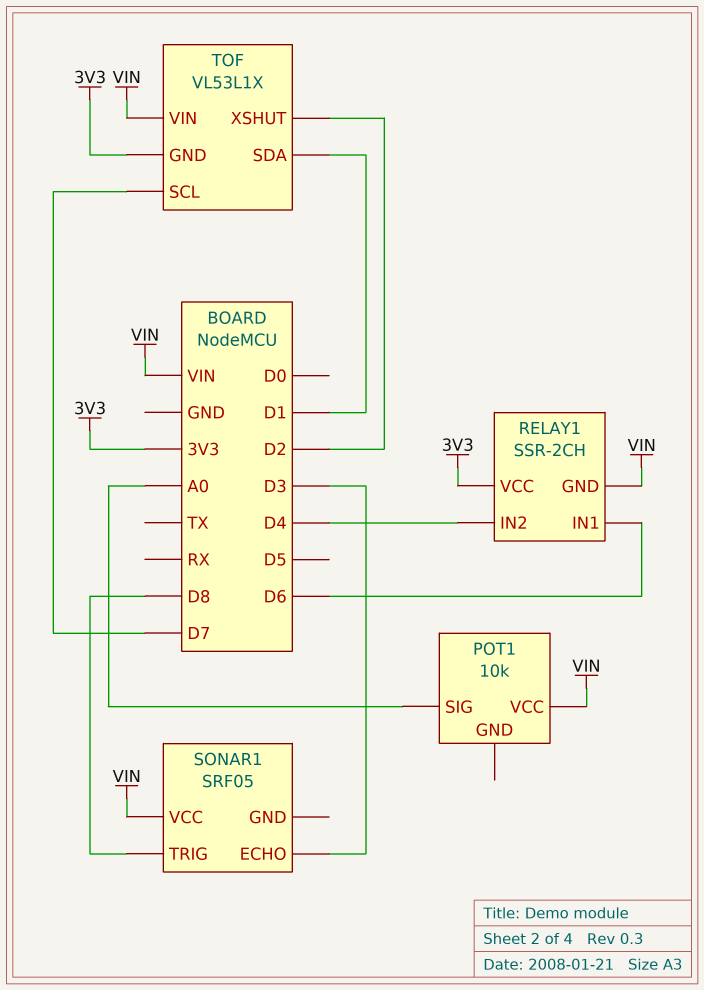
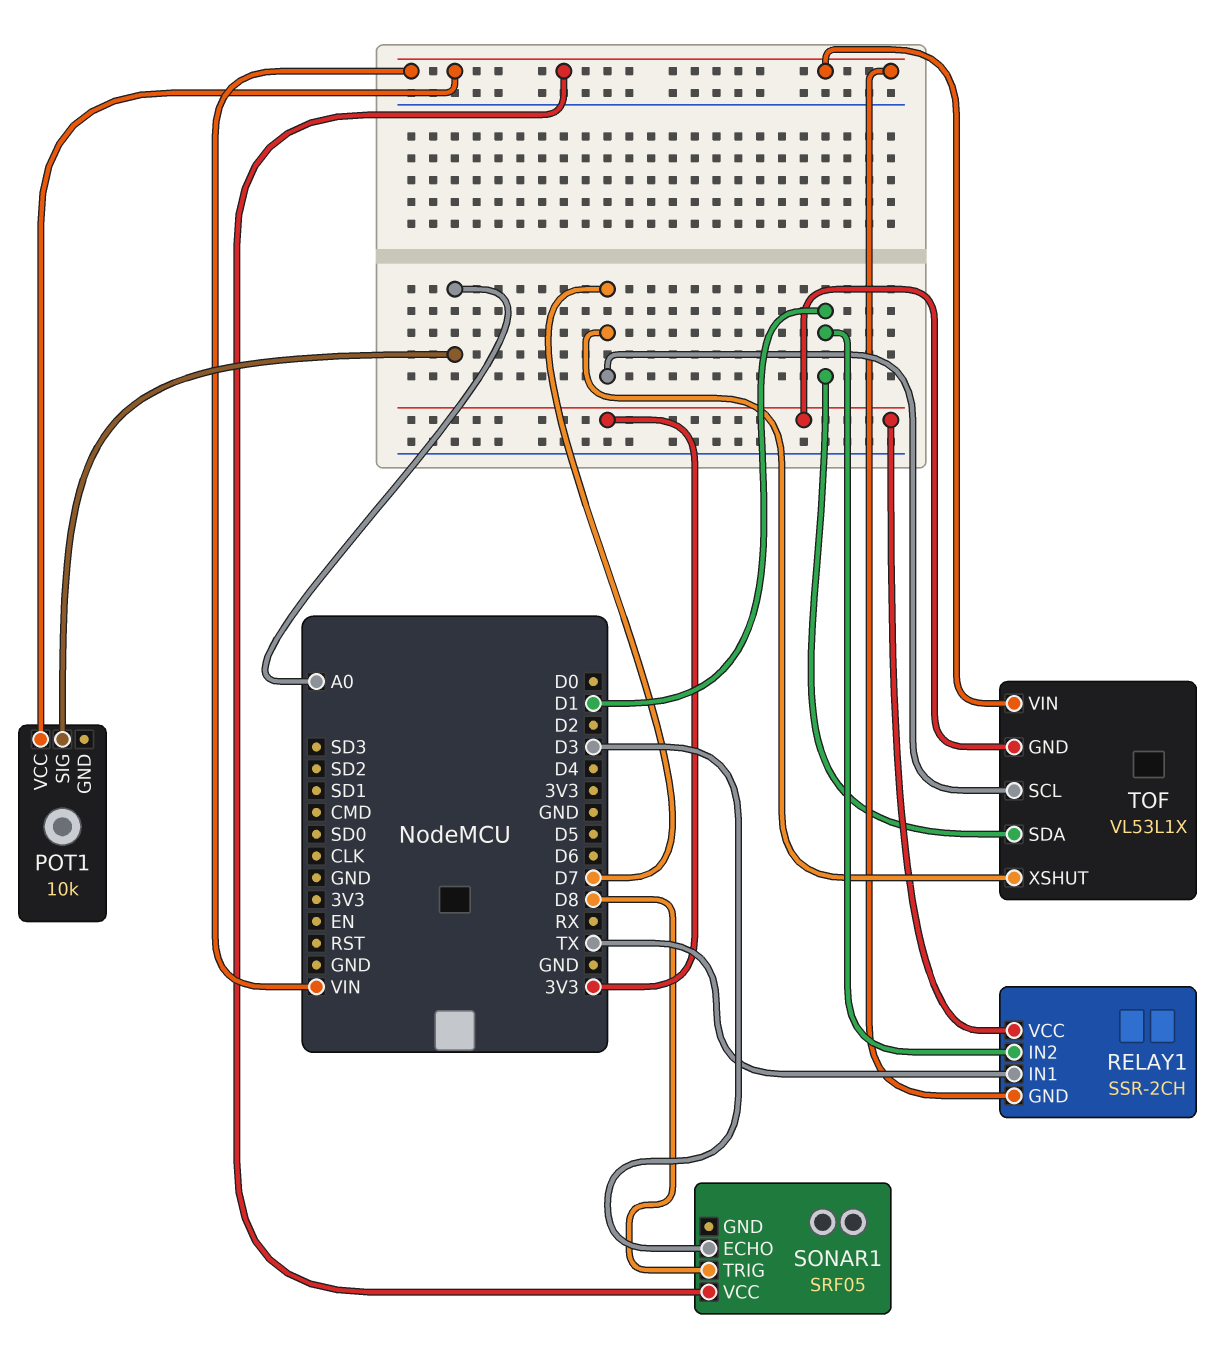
RELAY1 pin IN1: D6 -> TX
RELAY1 pin IN2: D4 -> D1
TOF pin XSHUT: D2 -> D7

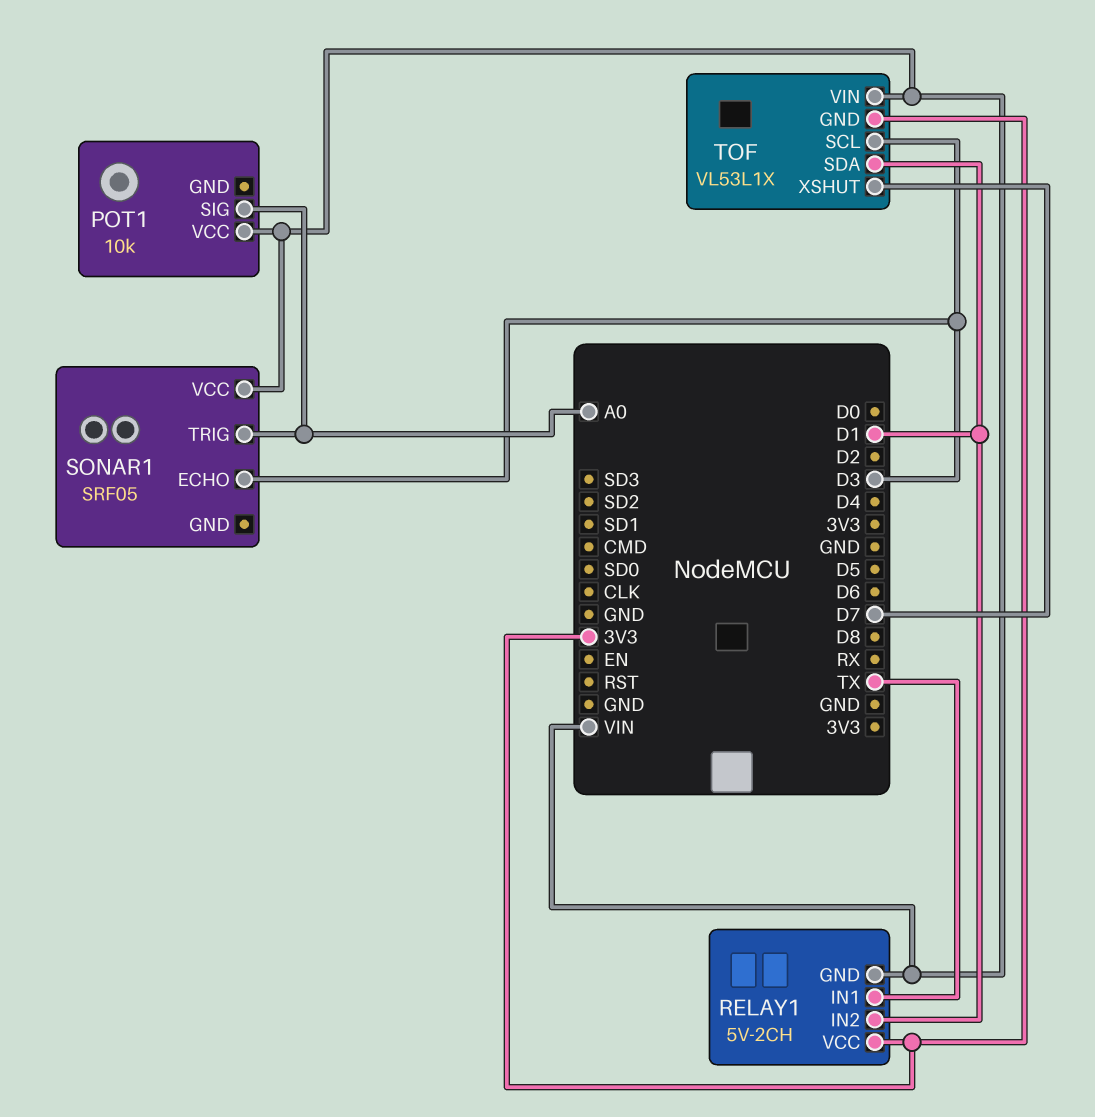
RELAY1: SSR-2CH -> 5V-2CH
SONAR1 pin TRIG: D8 -> A0
TOF pin SCL: D7 -> D3

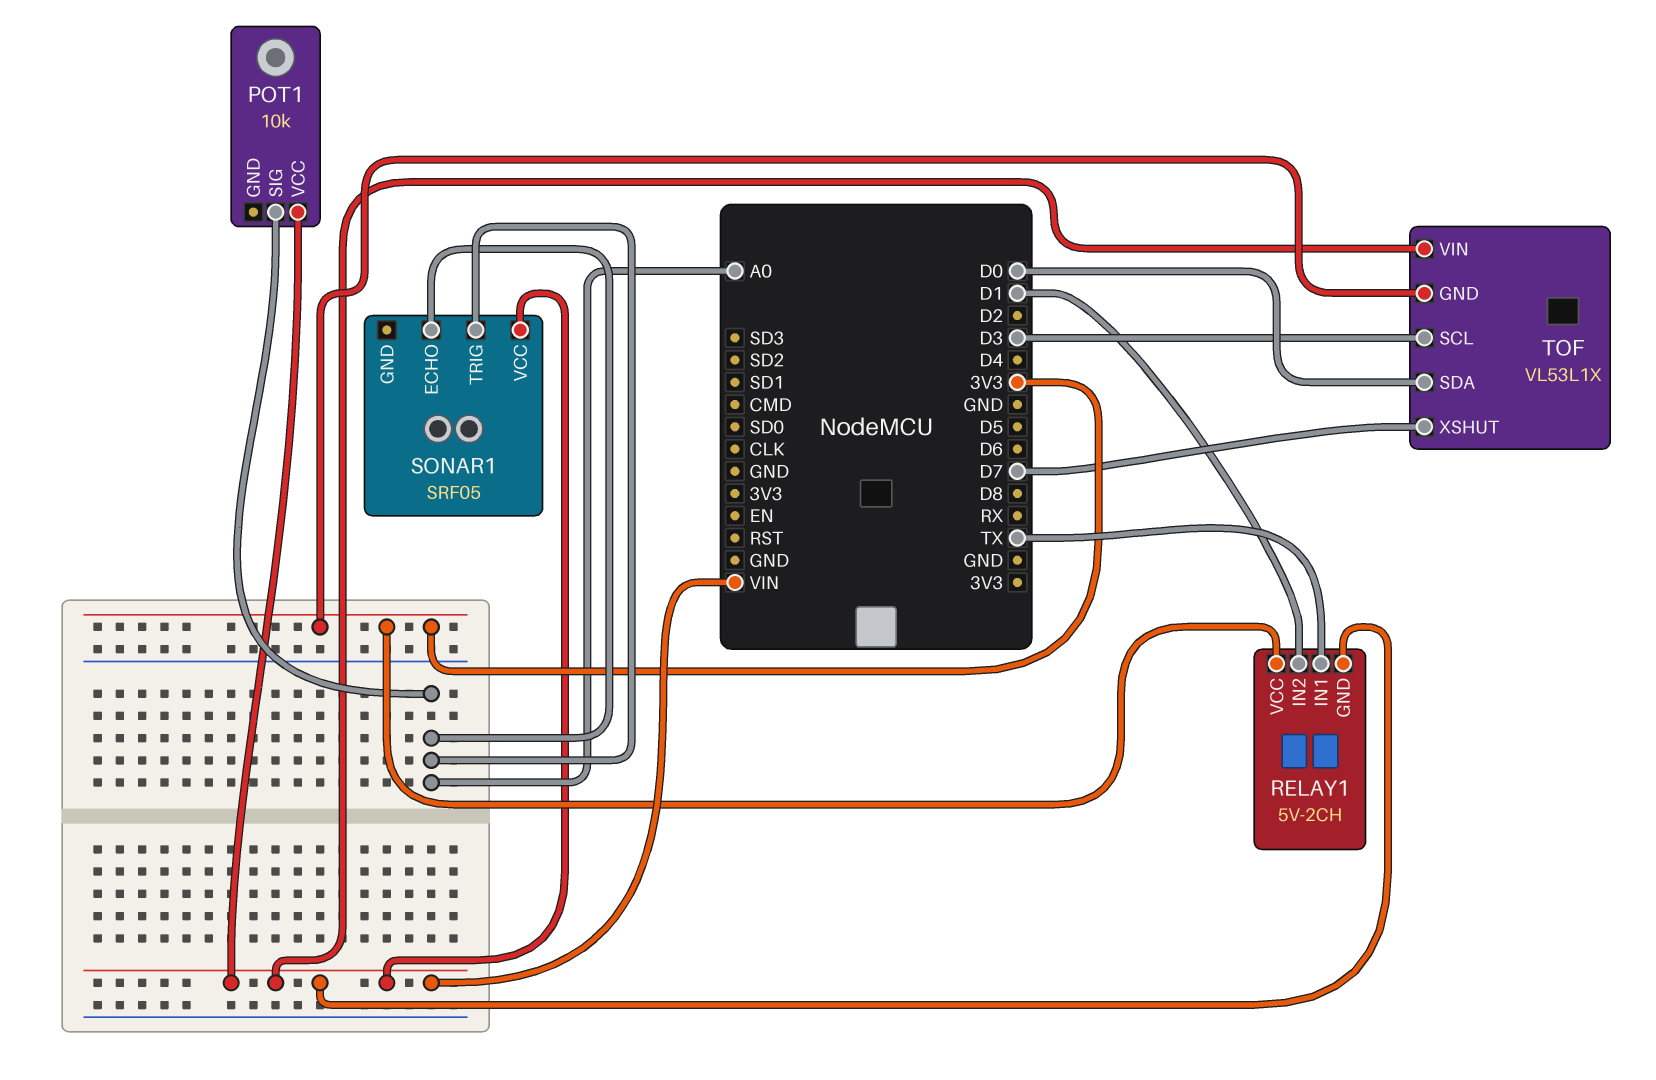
SONAR1 pin ECHO: D3 -> A0
TOF pin SDA: D1 -> D0

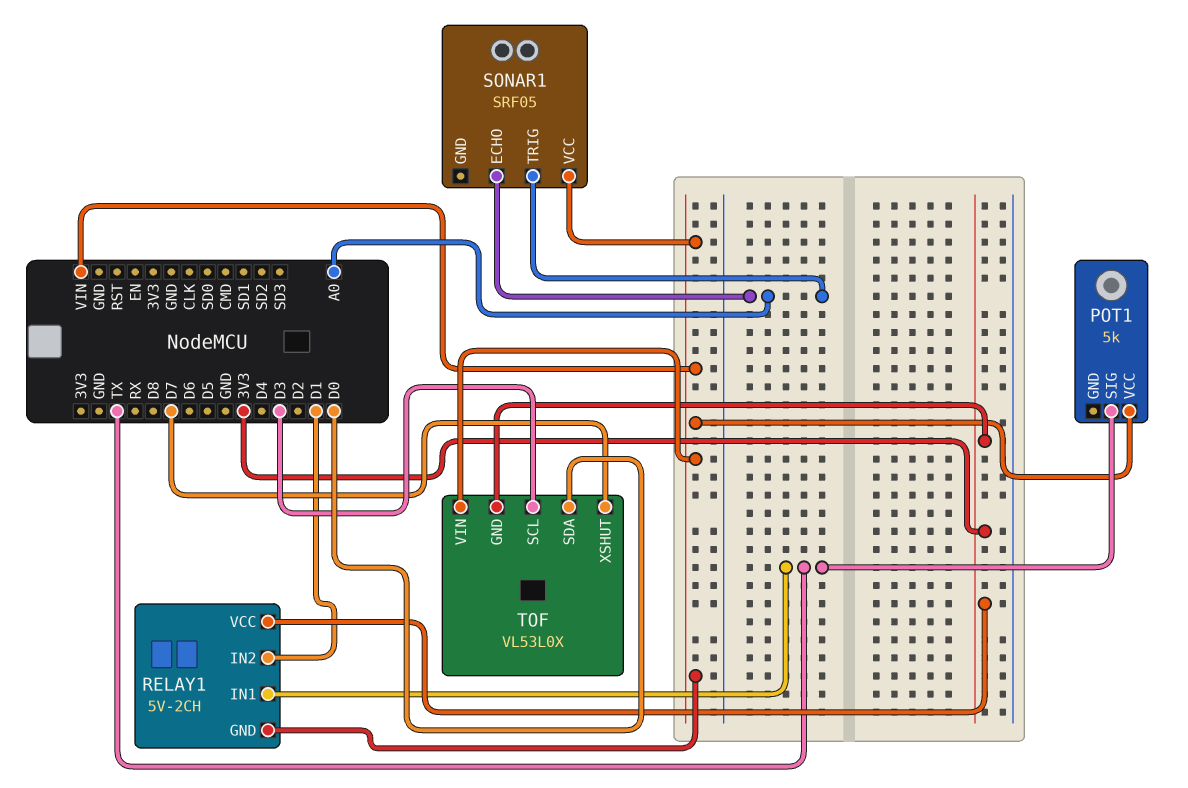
POT1: 10k -> 5k
POT1 pin SIG: A0 -> TX
TOF: VL53L1X -> VL53L0X

